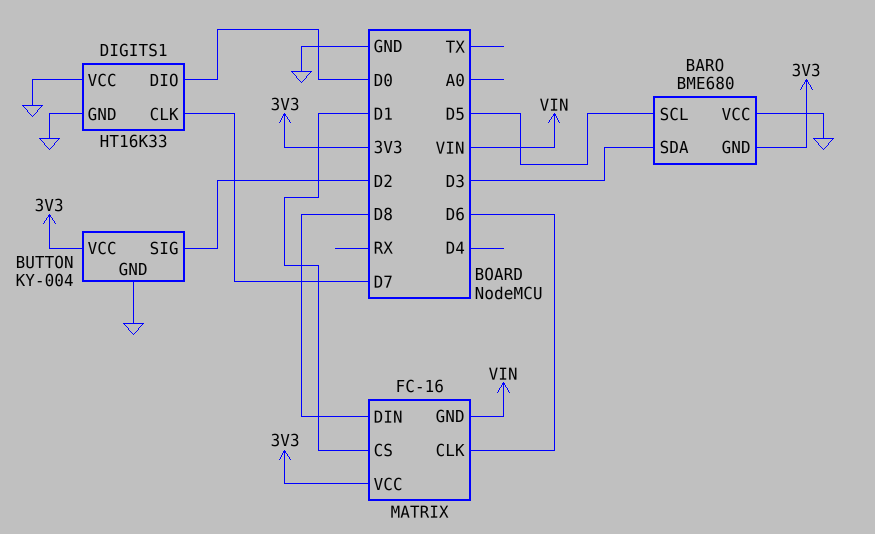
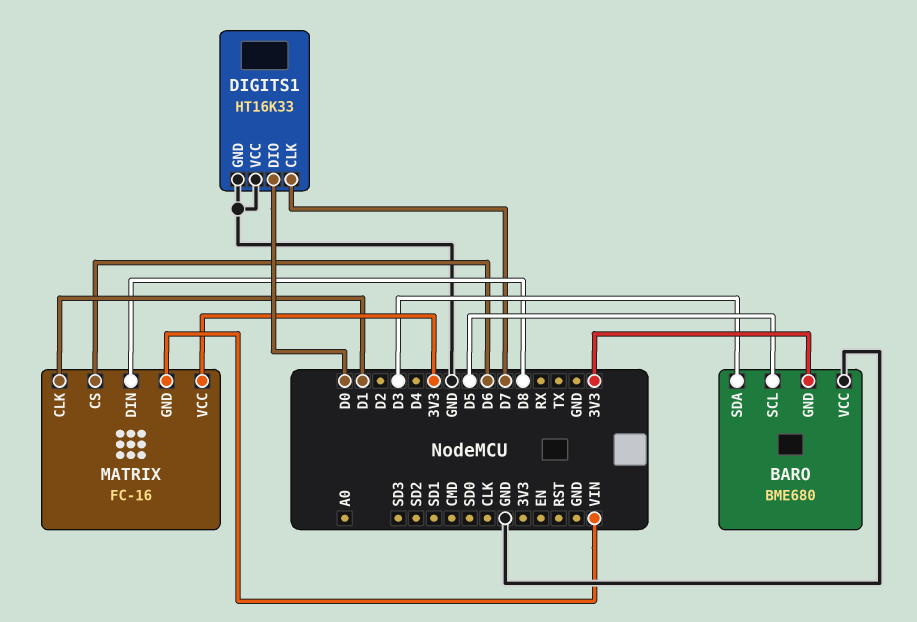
BUTTON: KY-004 -> none
BUTTON pin GND: GND -> none
BUTTON pin SIG: D2 -> none
BUTTON pin VCC: 3V3 -> none
MATRIX pin CLK: D6 -> D1
MATRIX pin CS: D1 -> D6

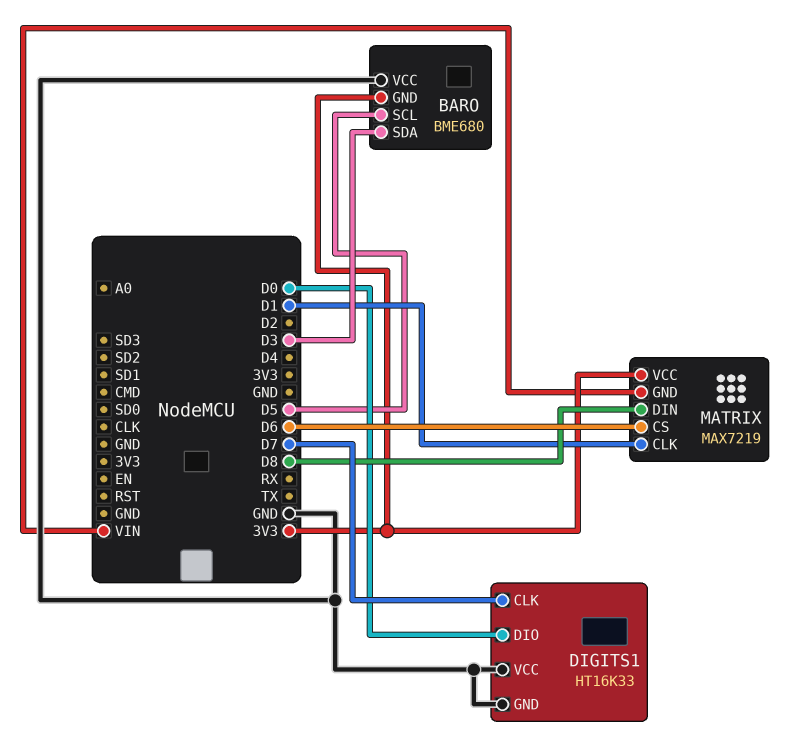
MATRIX: FC-16 -> MAX7219

